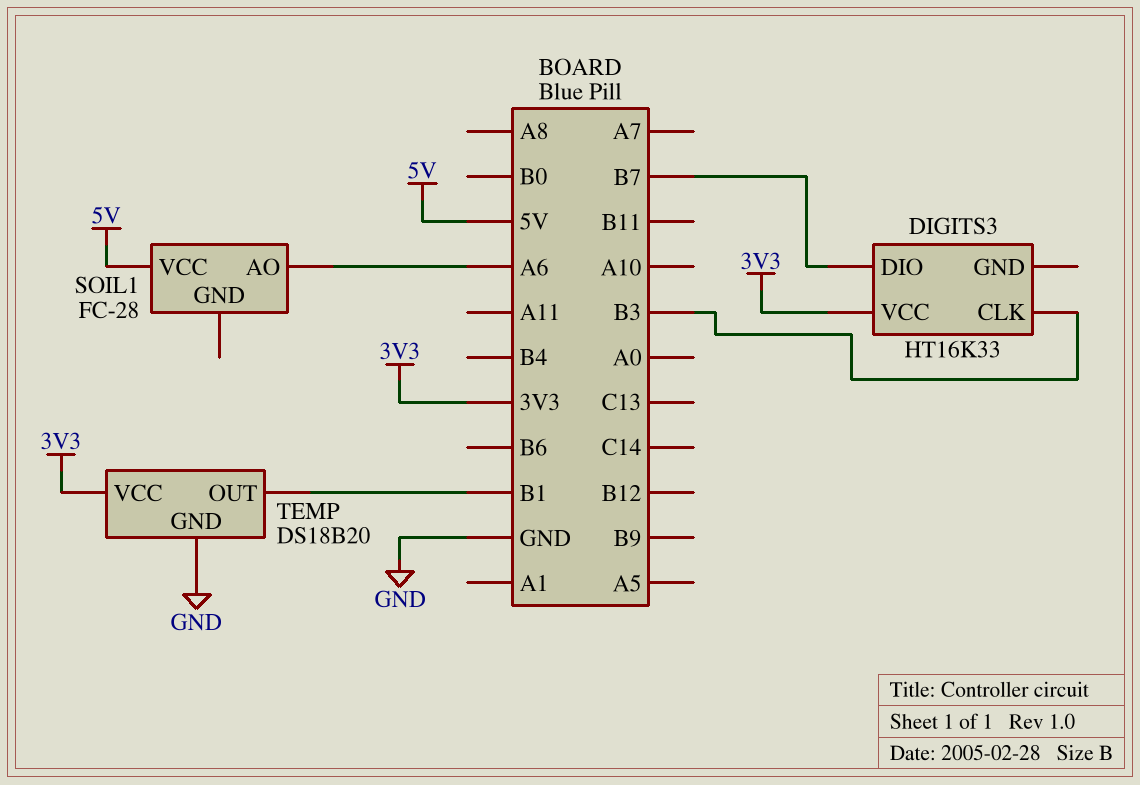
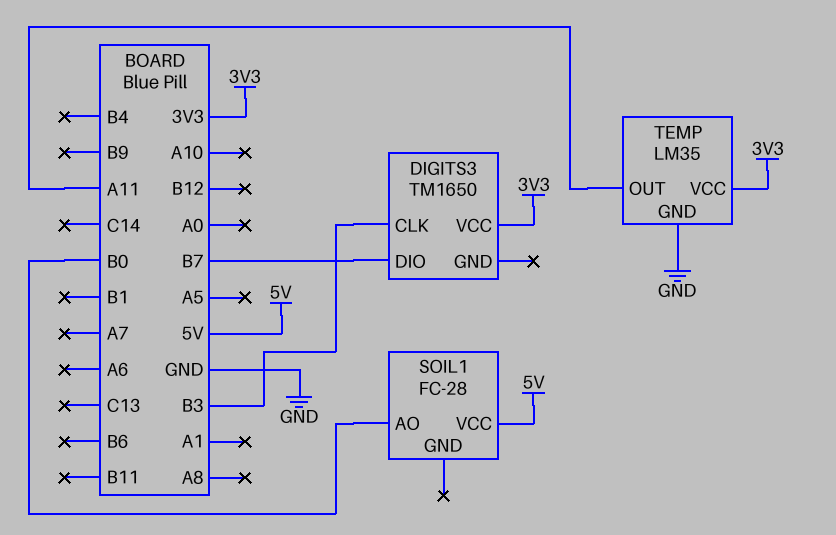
DIGITS3: HT16K33 -> TM1650
SOIL1 pin AO: A6 -> B0
TEMP: DS18B20 -> LM35
TEMP pin OUT: B1 -> A11

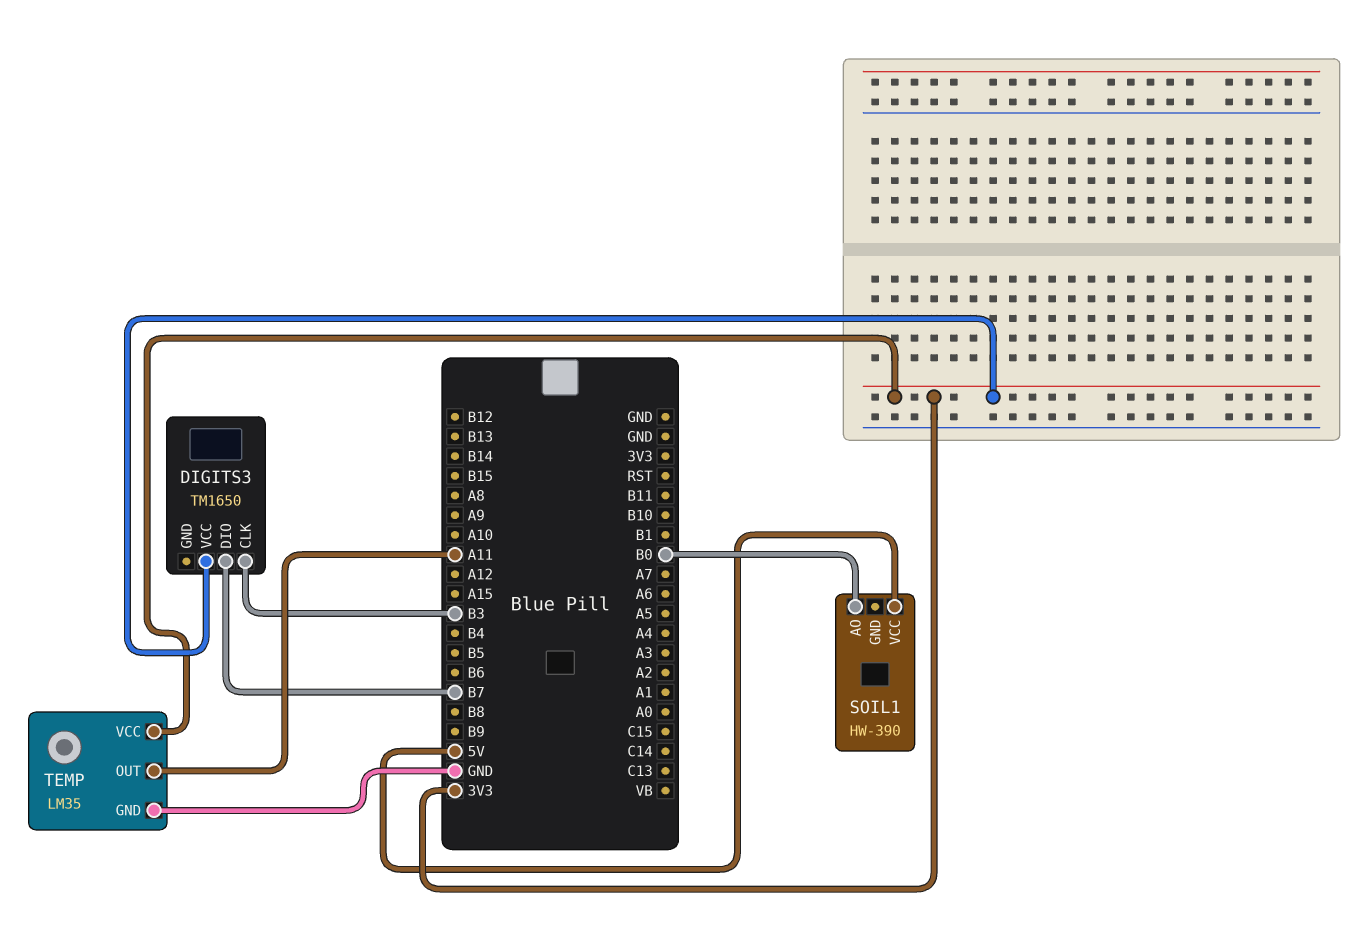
SOIL1: FC-28 -> HW-390

